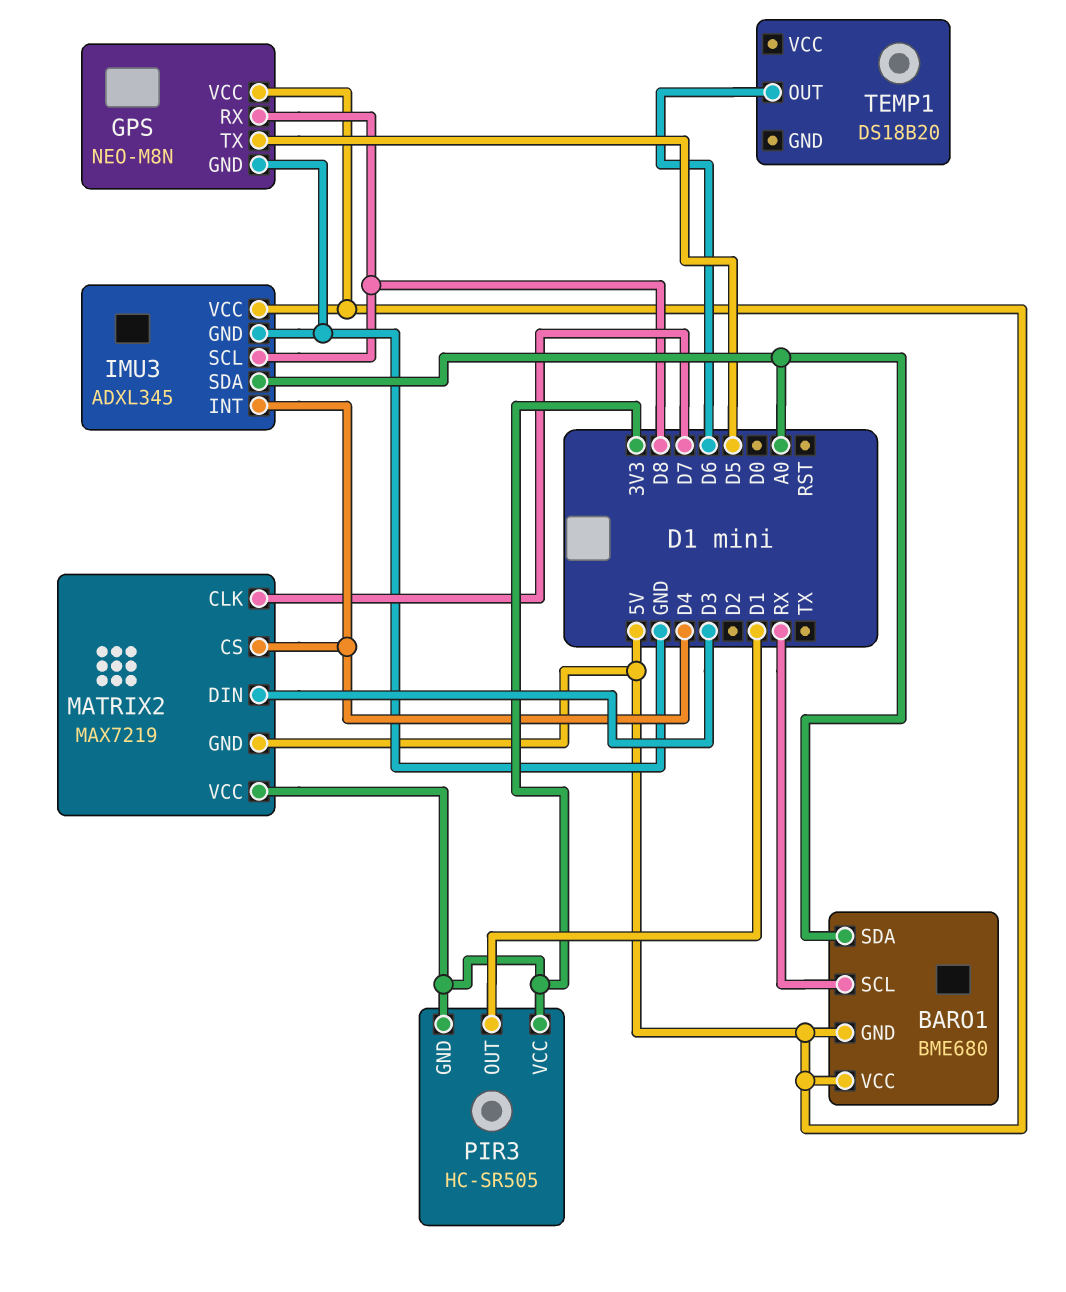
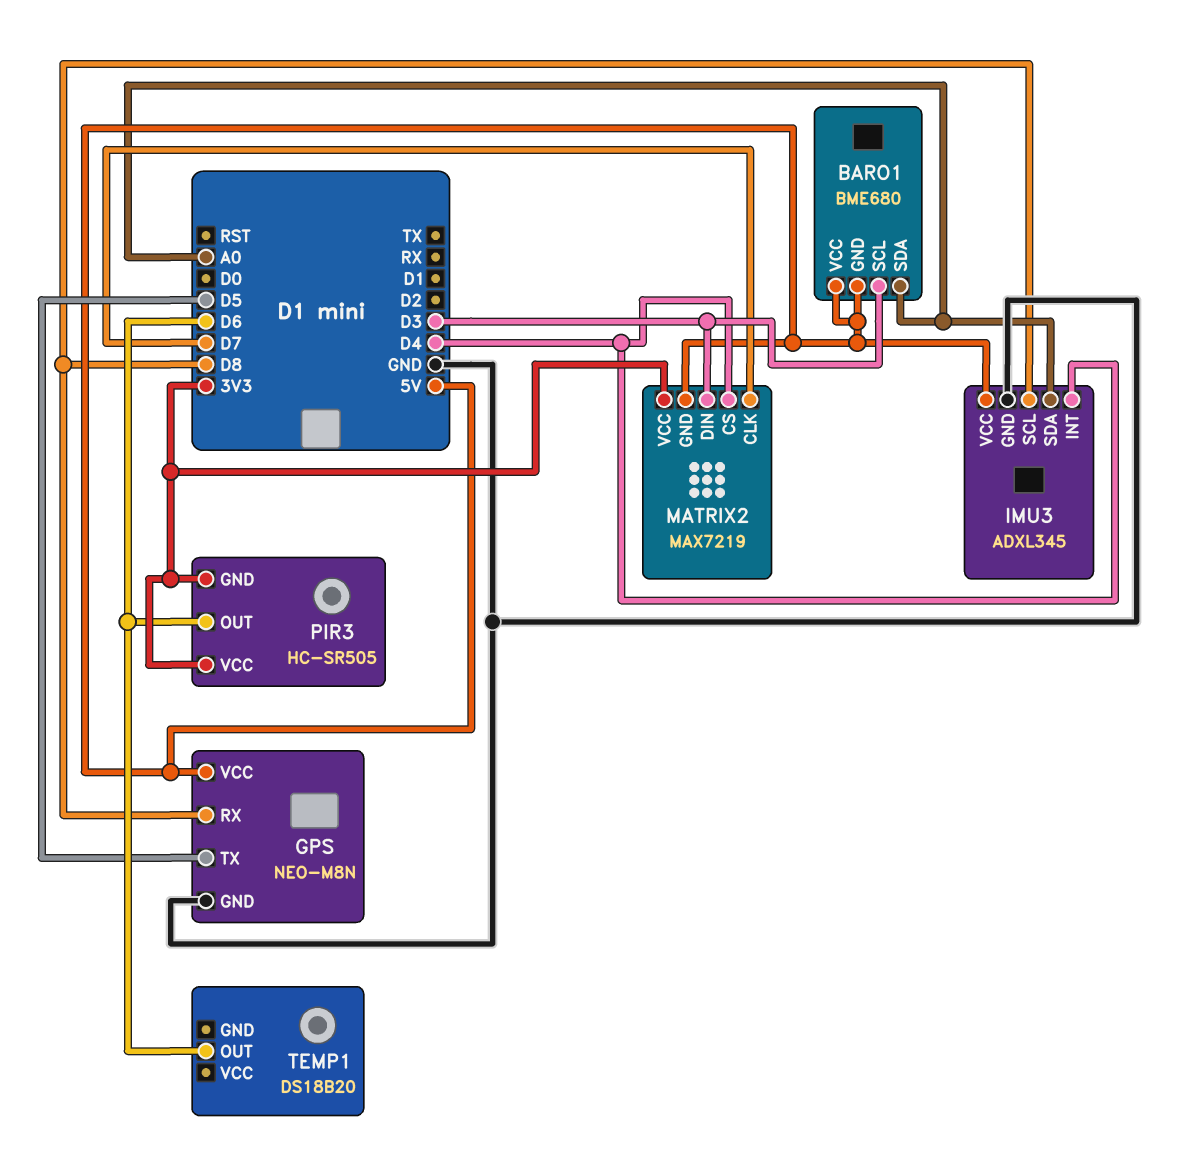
BARO1 pin SCL: RX -> D3
PIR3 pin OUT: D1 -> D6

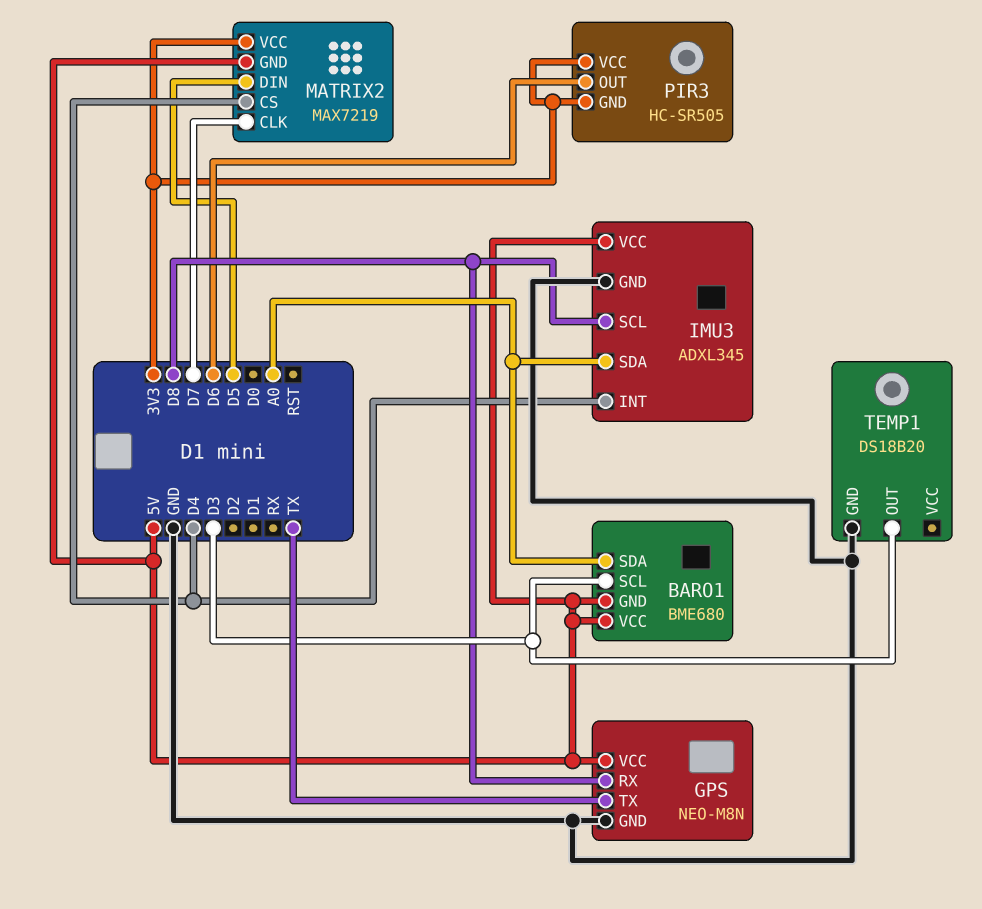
GPS pin TX: D5 -> TX
MATRIX2 pin DIN: D3 -> D5
TEMP1 pin GND: none -> GND
TEMP1 pin OUT: D6 -> D3

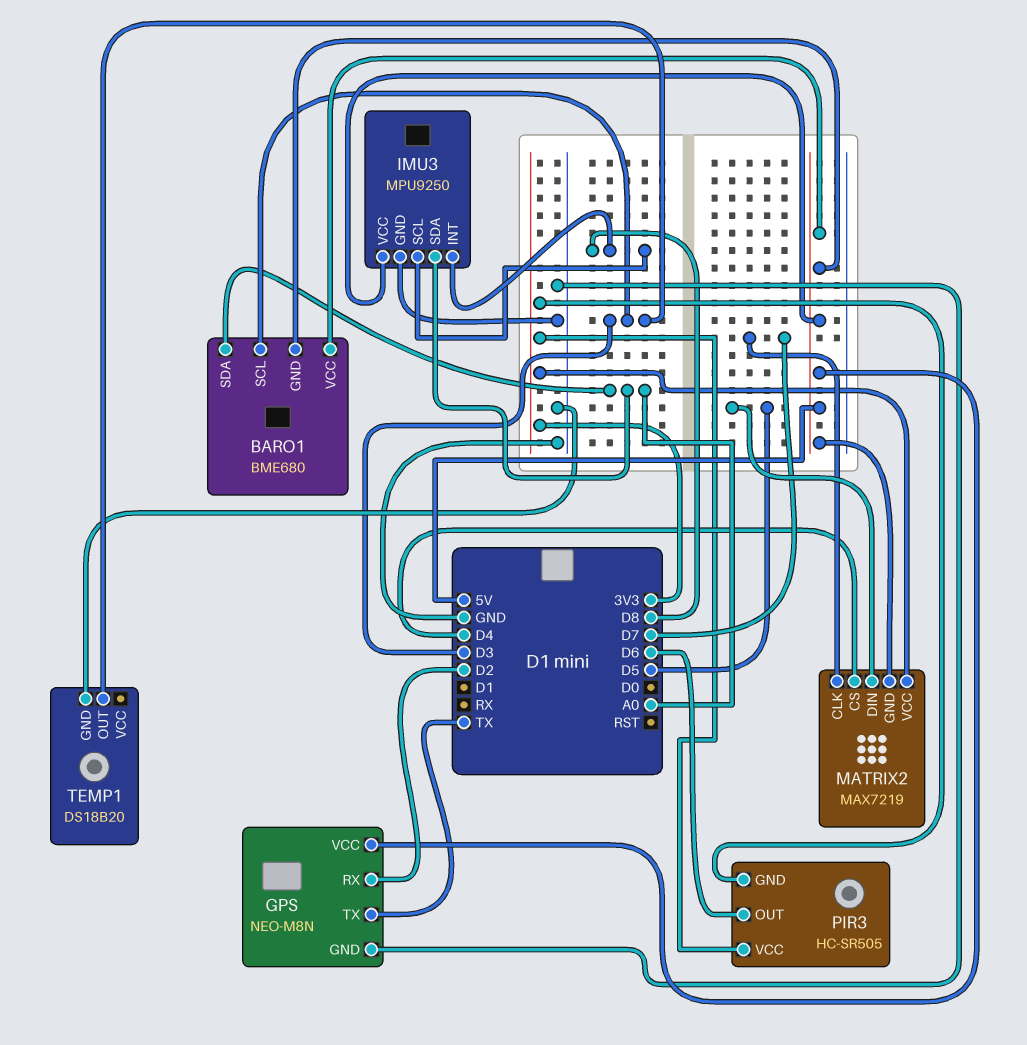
GPS pin RX: D8 -> D2
IMU3: ADXL345 -> MPU9250
IMU3 pin INT: D4 -> D8

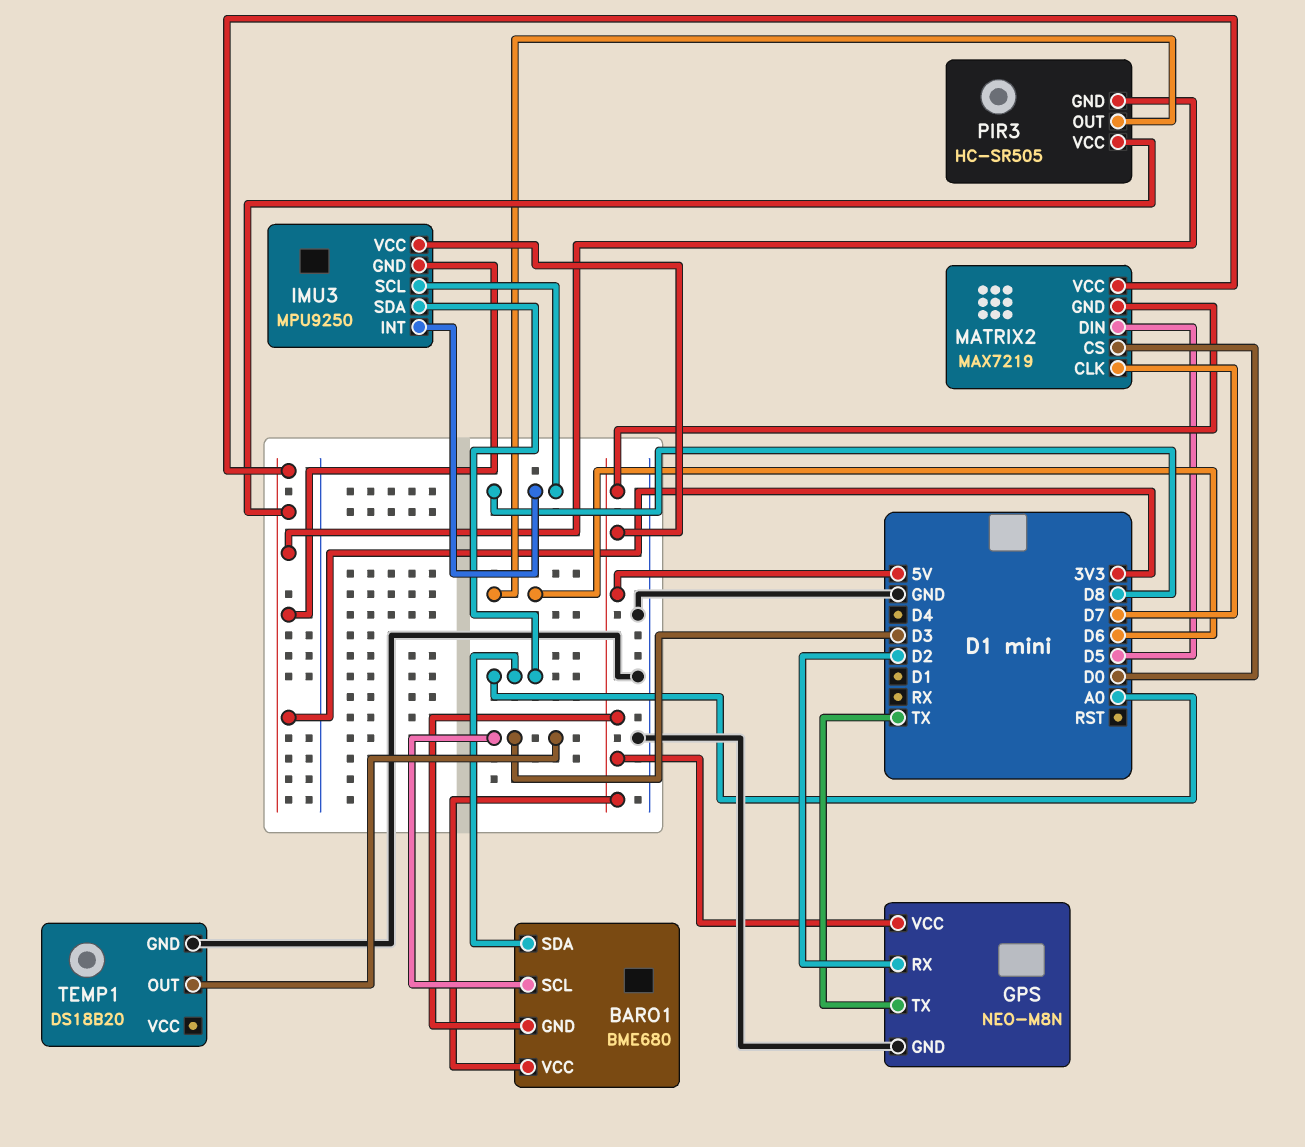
IMU3 pin GND: GND -> 3V3
MATRIX2 pin CS: D4 -> D0

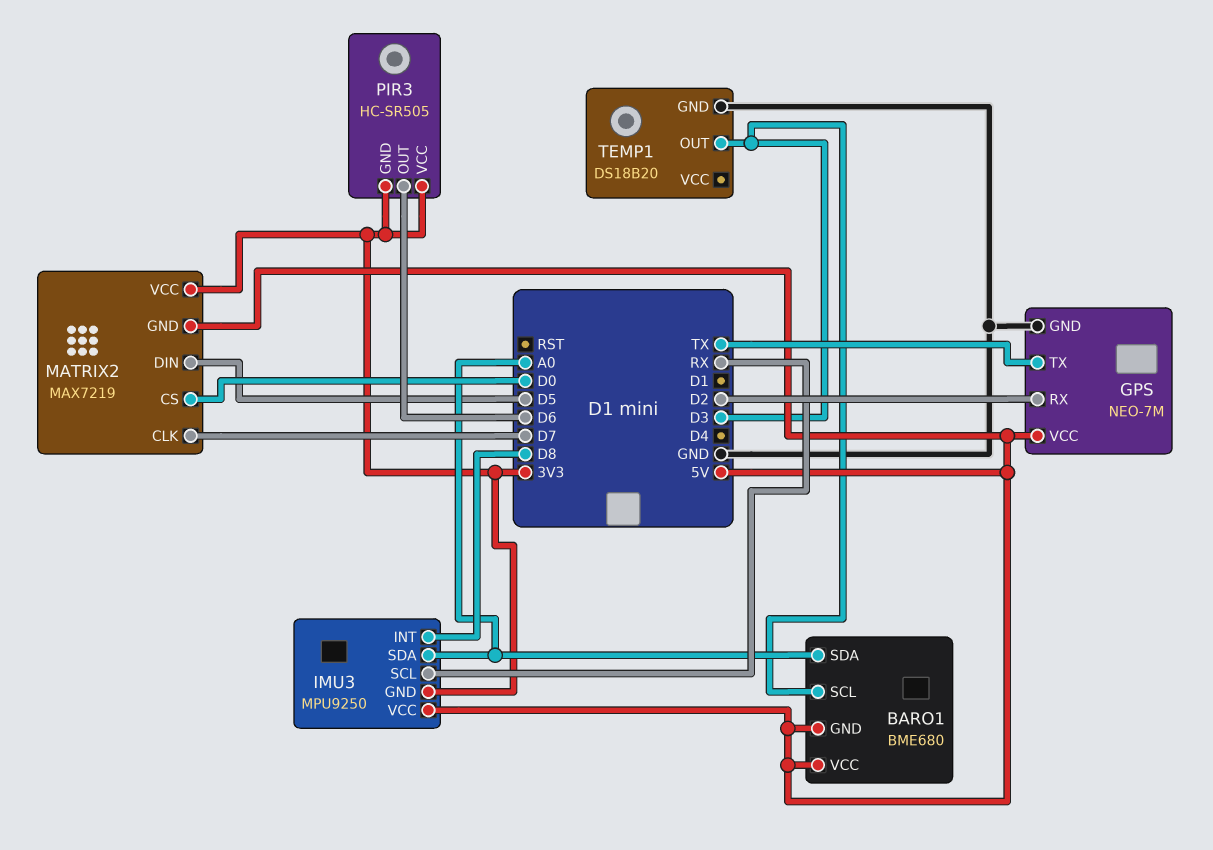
GPS: NEO-M8N -> NEO-7M
IMU3 pin SCL: D8 -> RX

